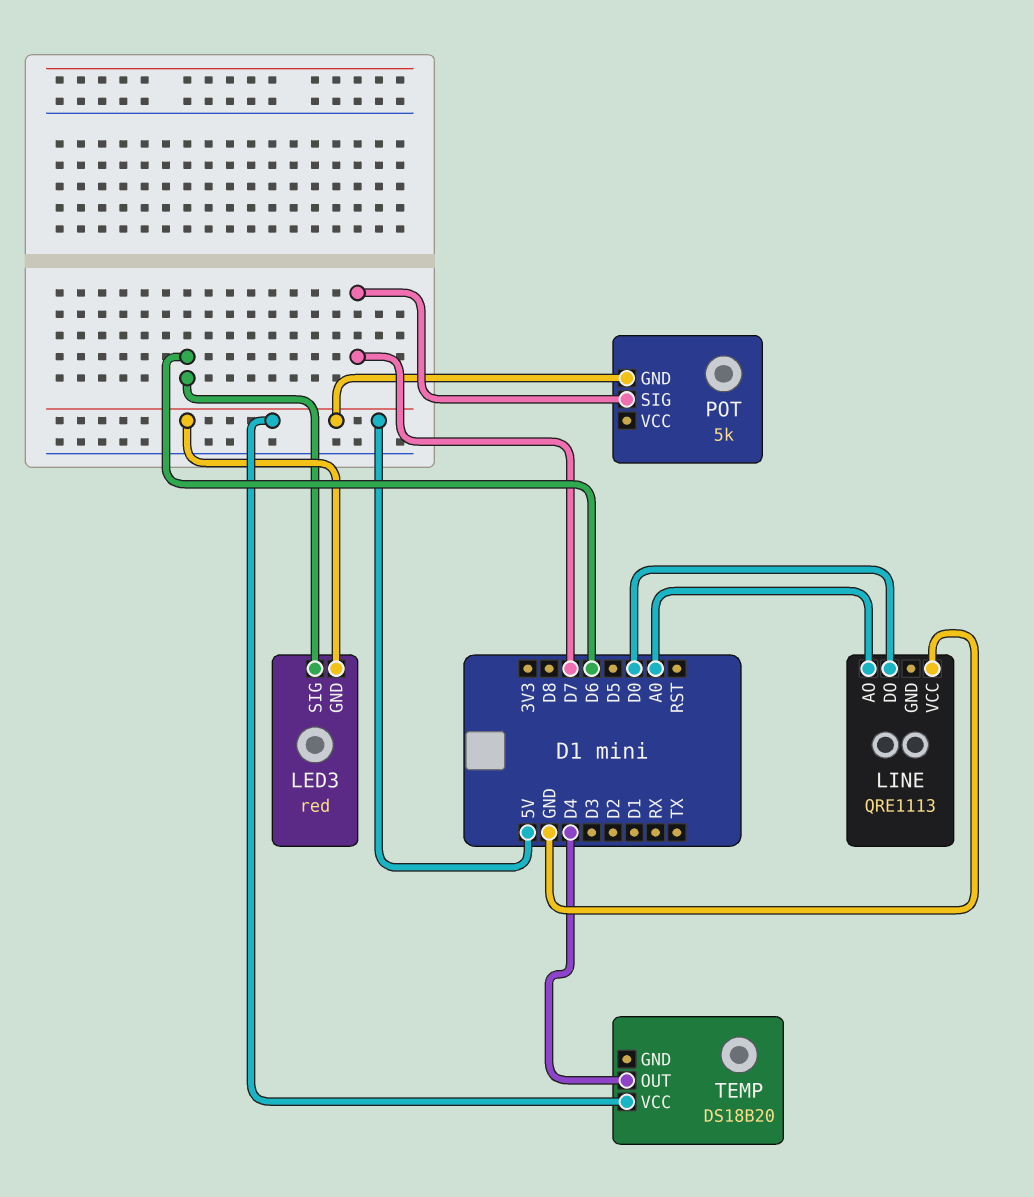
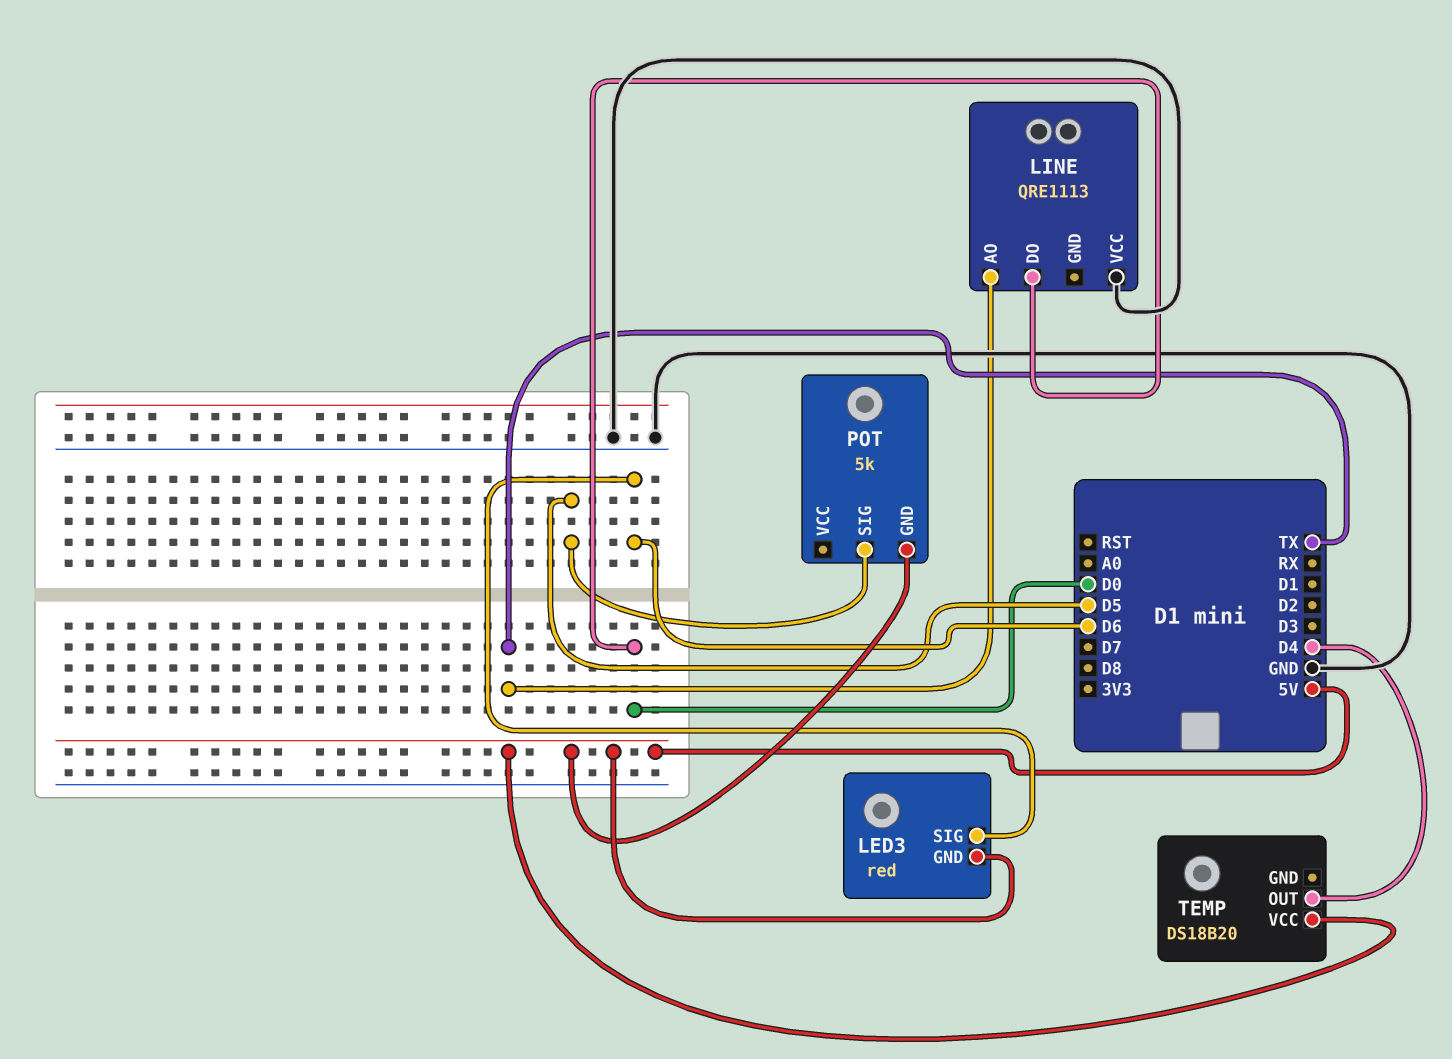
LINE pin AO: A0 -> TX
POT pin SIG: D7 -> D5

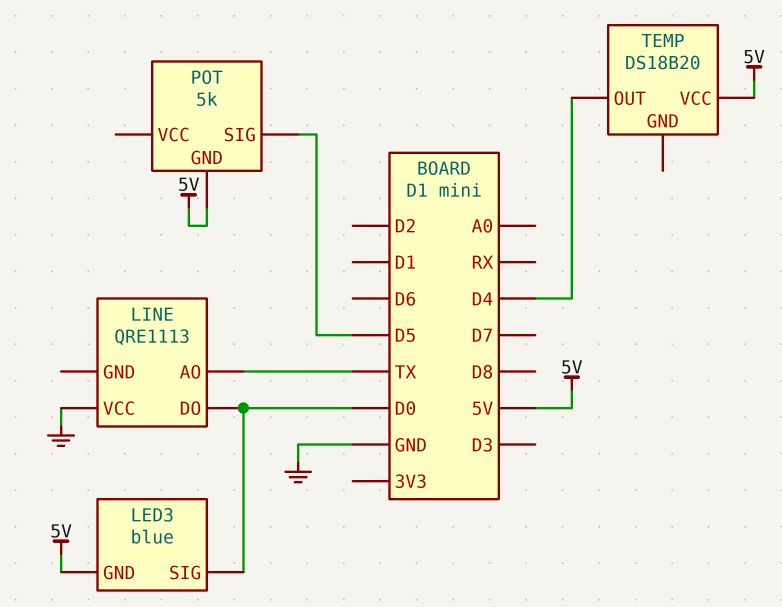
LED3: red -> blue
LED3 pin SIG: D6 -> D0

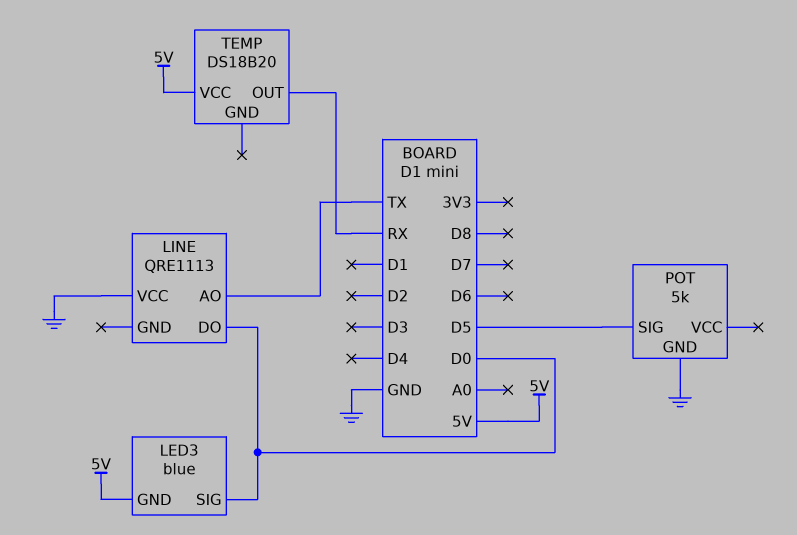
POT pin GND: 5V -> GND
TEMP pin OUT: D4 -> RX

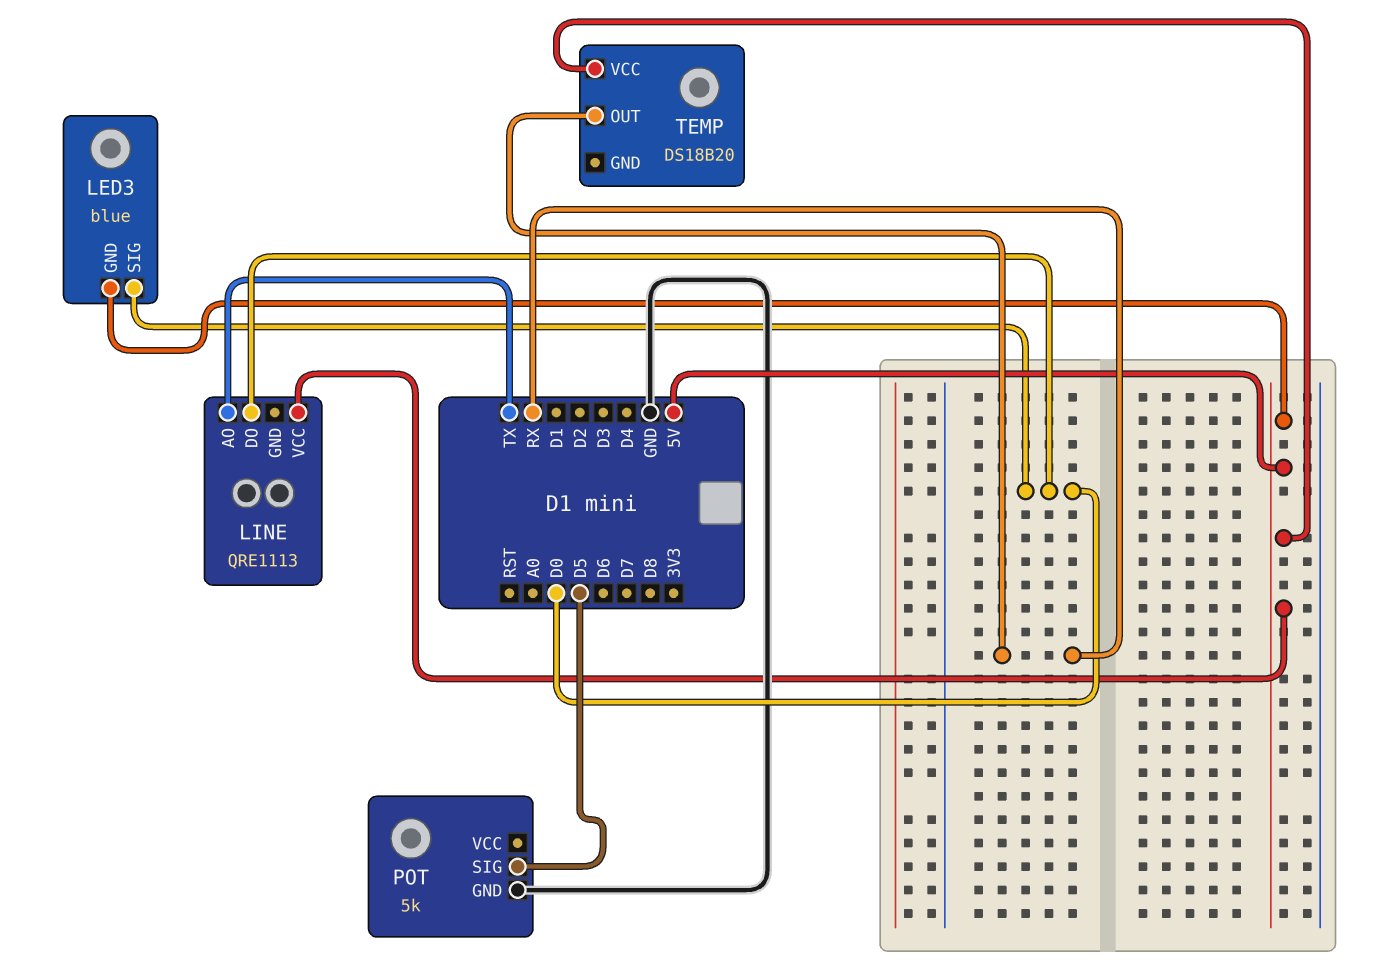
LINE pin VCC: GND -> 5V

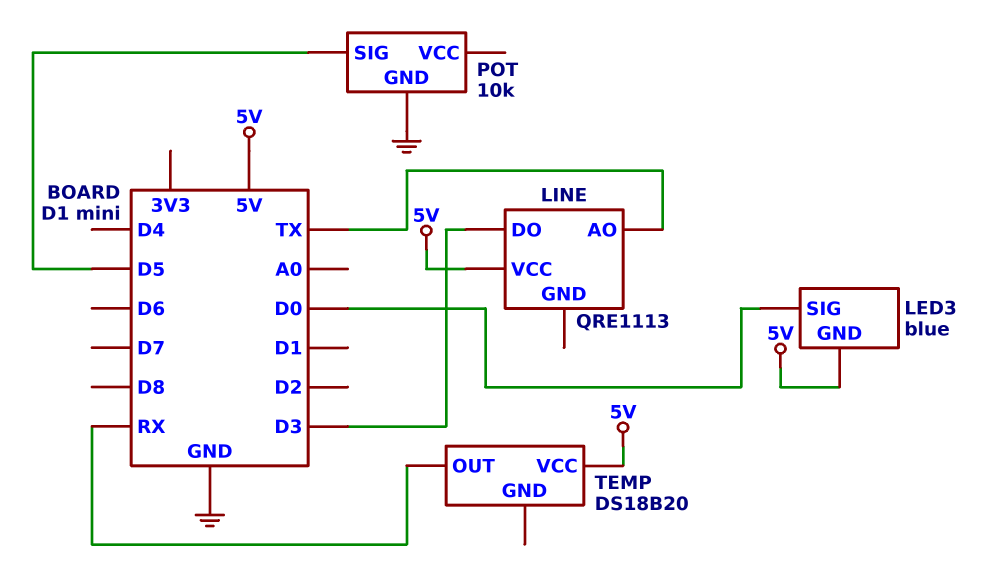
LINE pin DO: D0 -> D3
POT: 5k -> 10k

